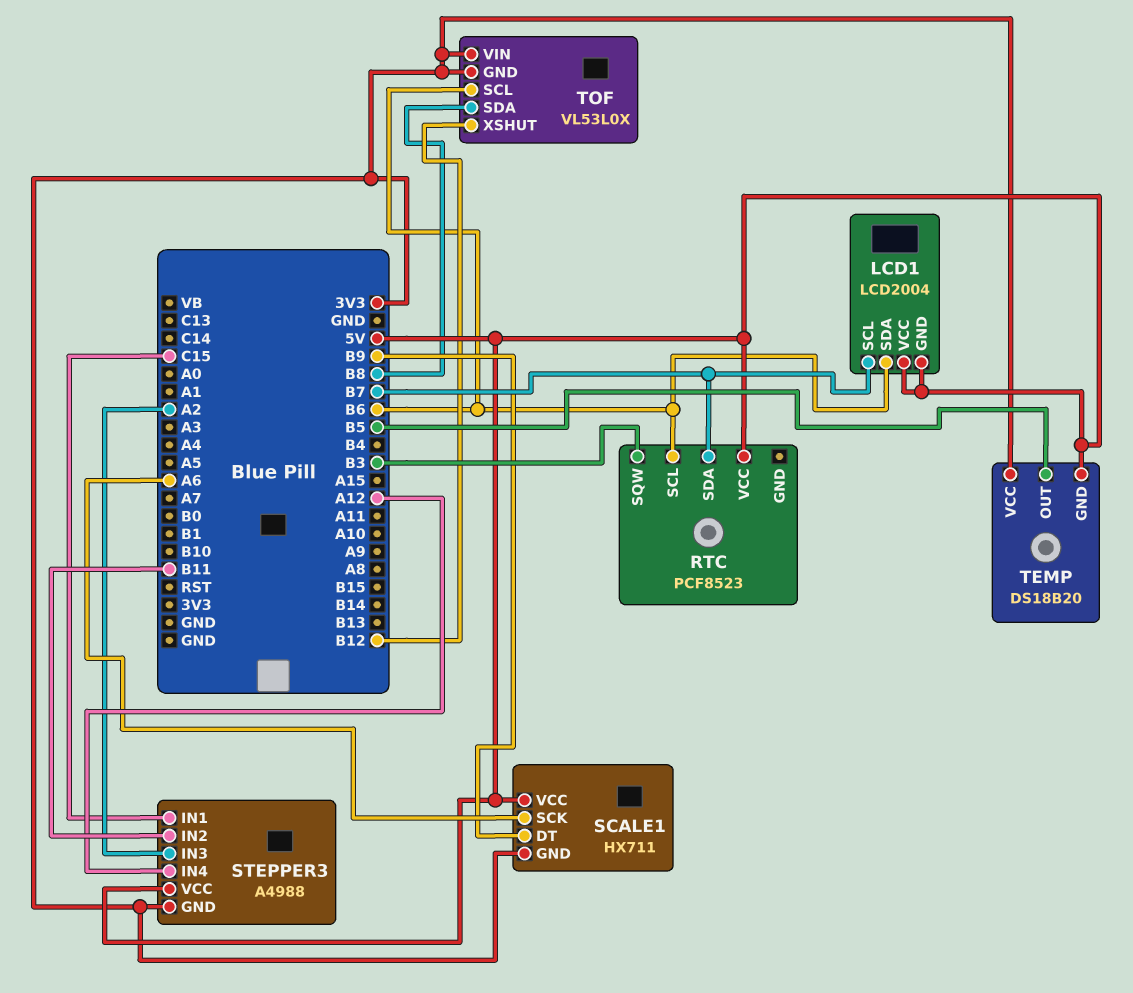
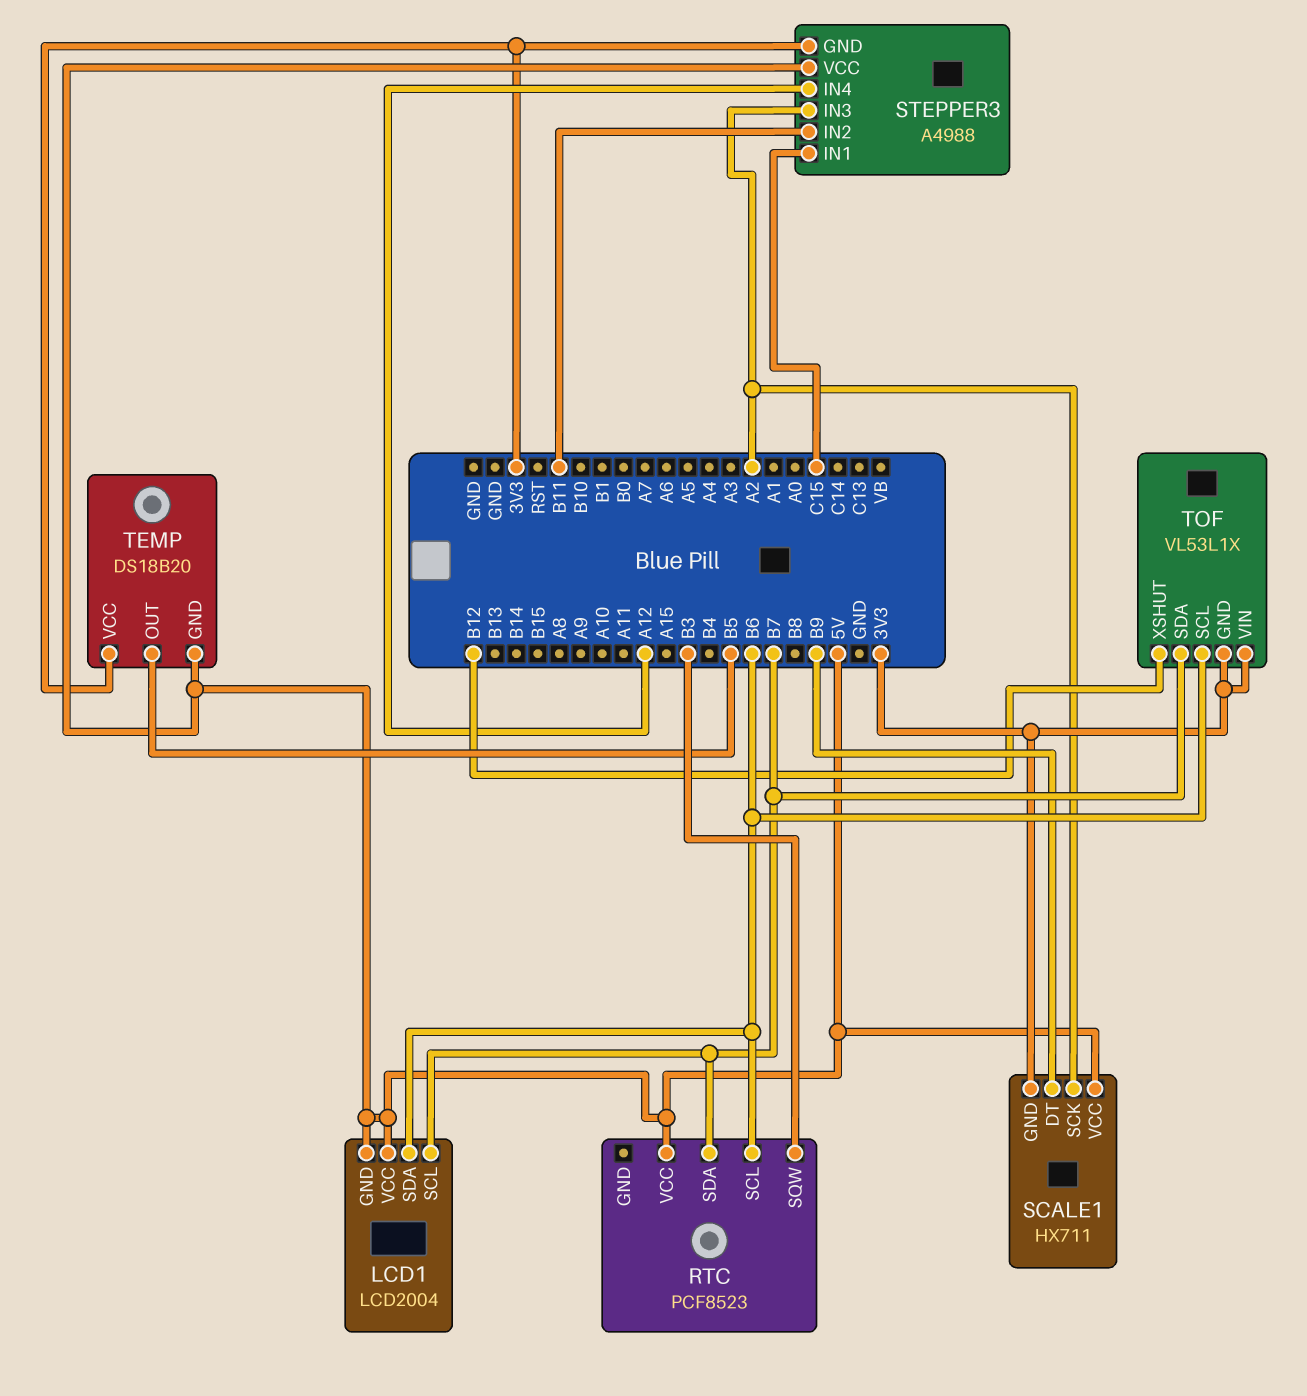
SCALE1 pin SCK: A6 -> A2
TOF: VL53L0X -> VL53L1X
TOF pin SDA: B8 -> B7

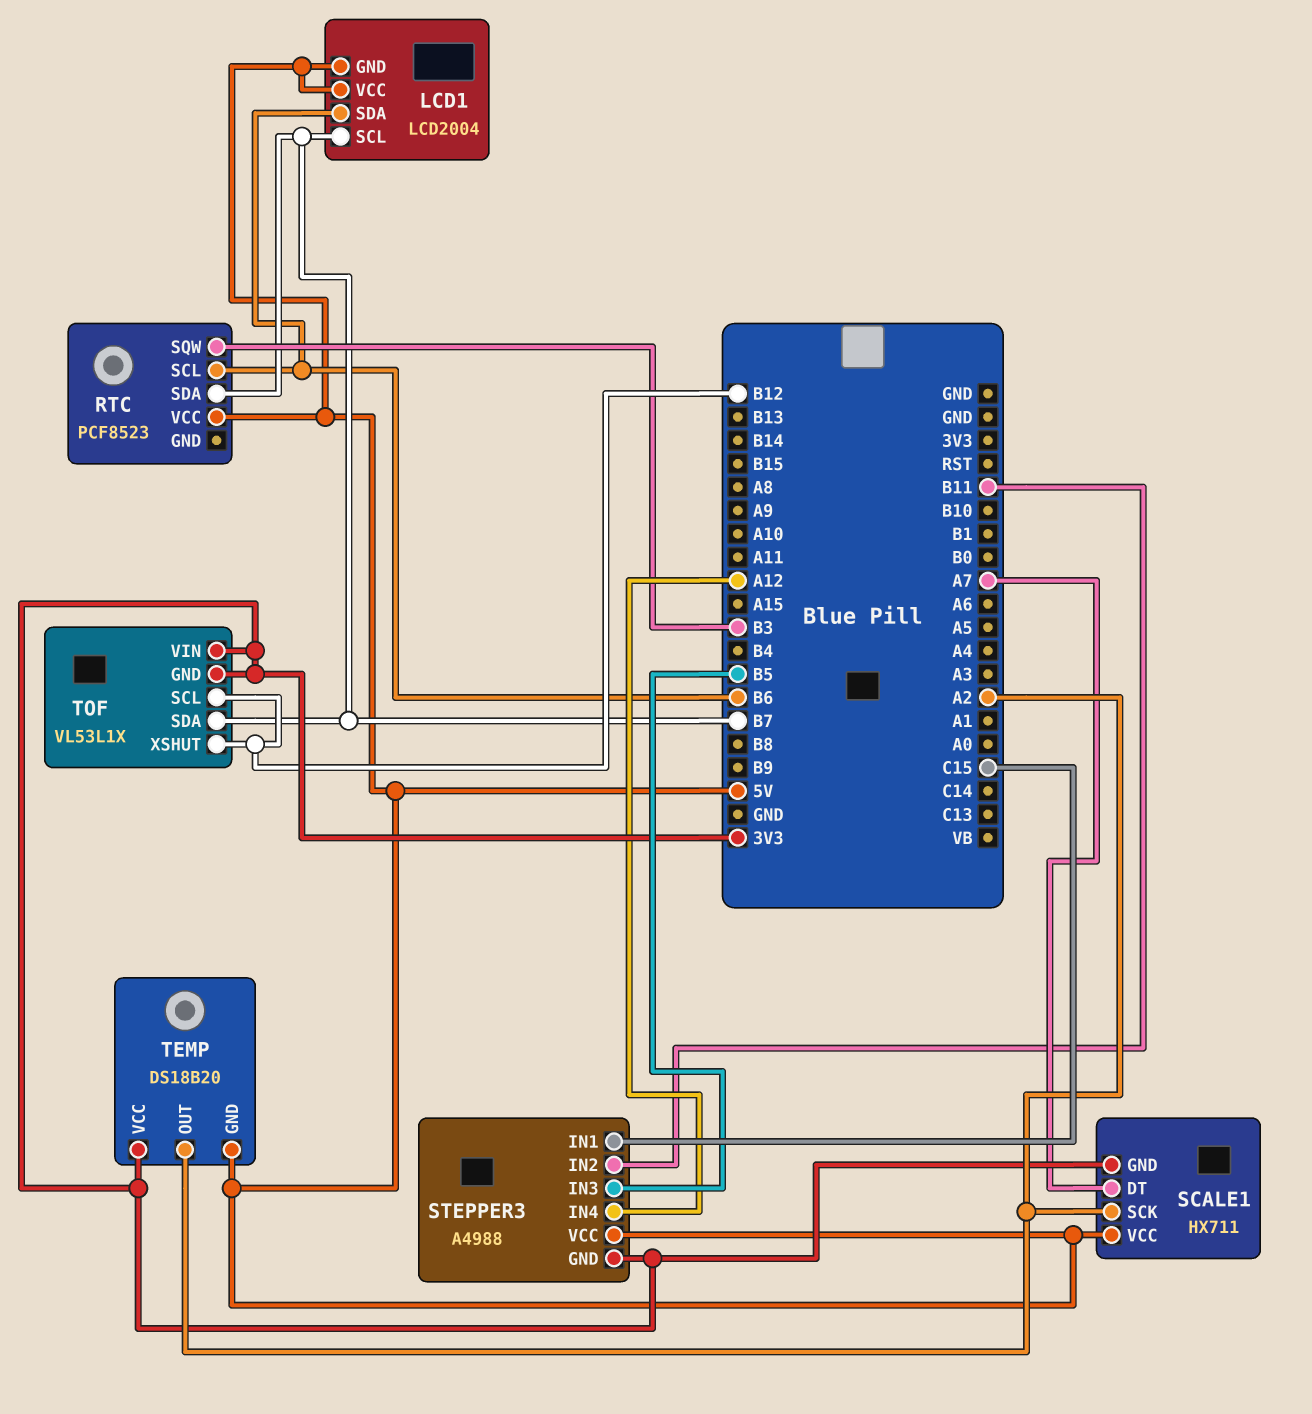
SCALE1 pin DT: B9 -> A7
STEPPER3 pin IN3: A2 -> B5
TEMP pin OUT: B5 -> A2
TOF pin SCL: B6 -> B12

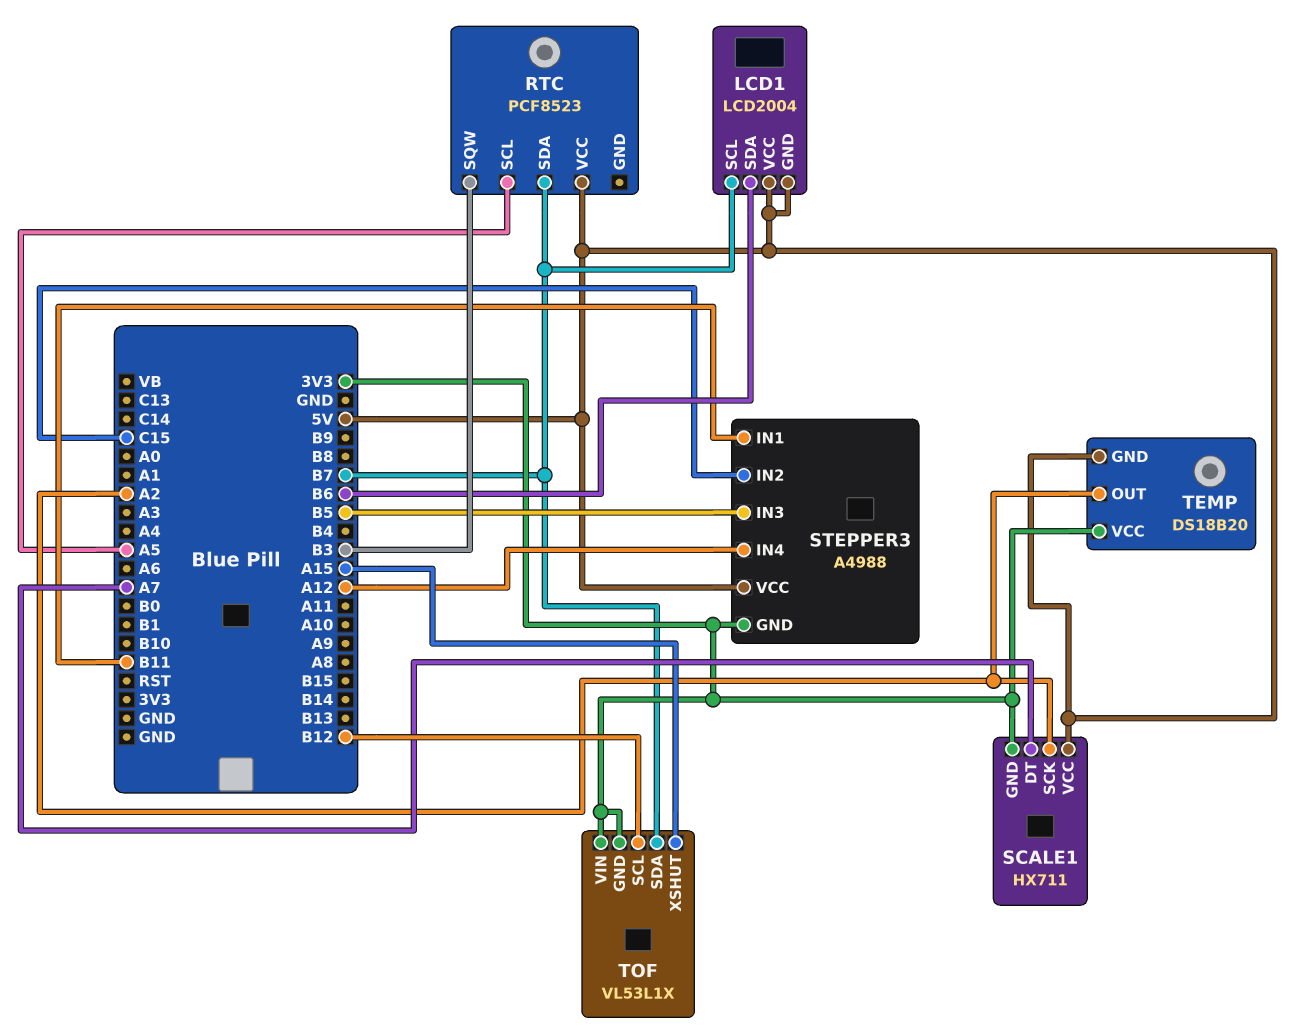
RTC pin SCL: B6 -> A5
STEPPER3 pin IN1: C15 -> B11
STEPPER3 pin IN2: B11 -> C15
TOF pin XSHUT: B12 -> A15

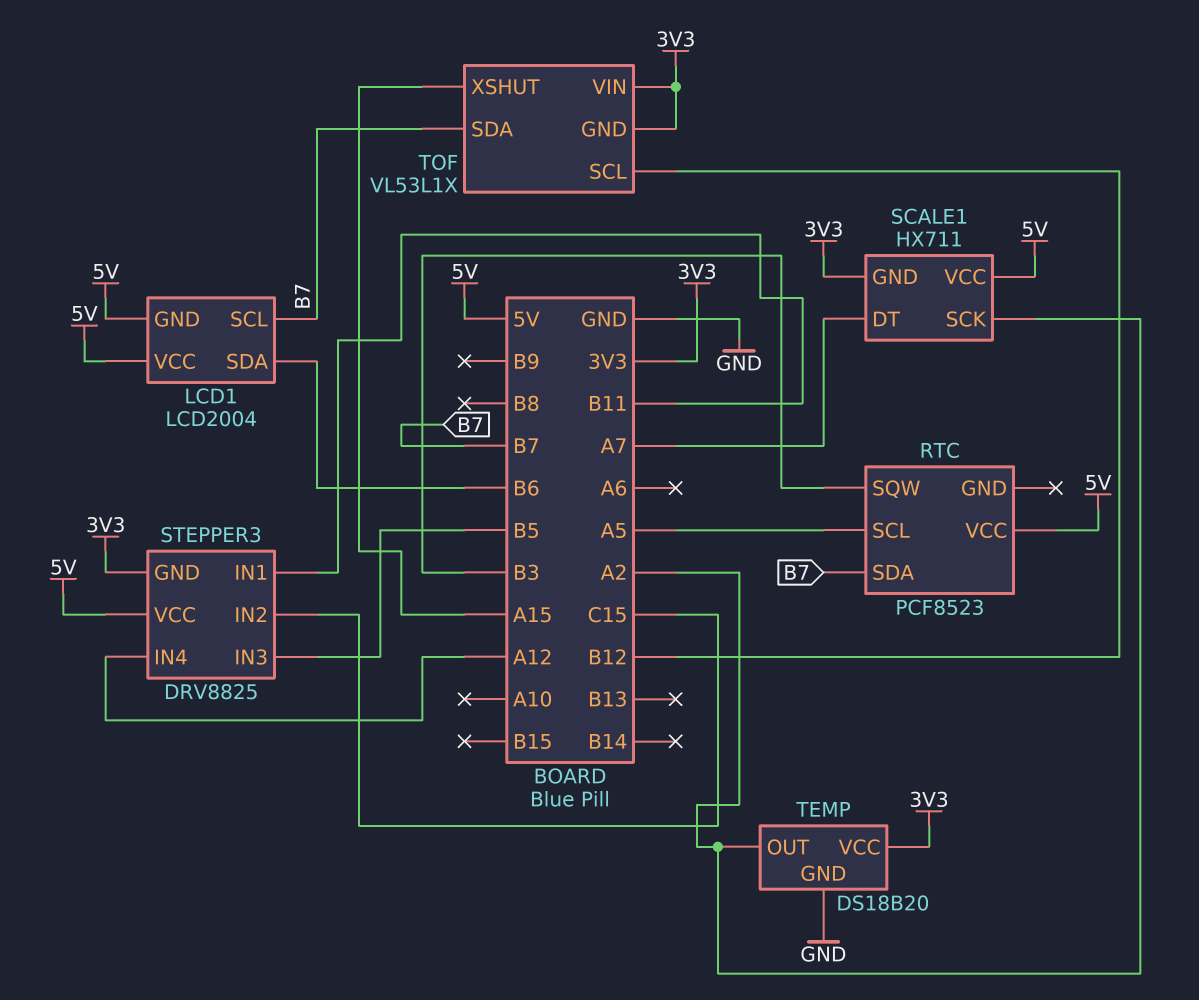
STEPPER3: A4988 -> DRV8825
TEMP pin GND: 5V -> GND

